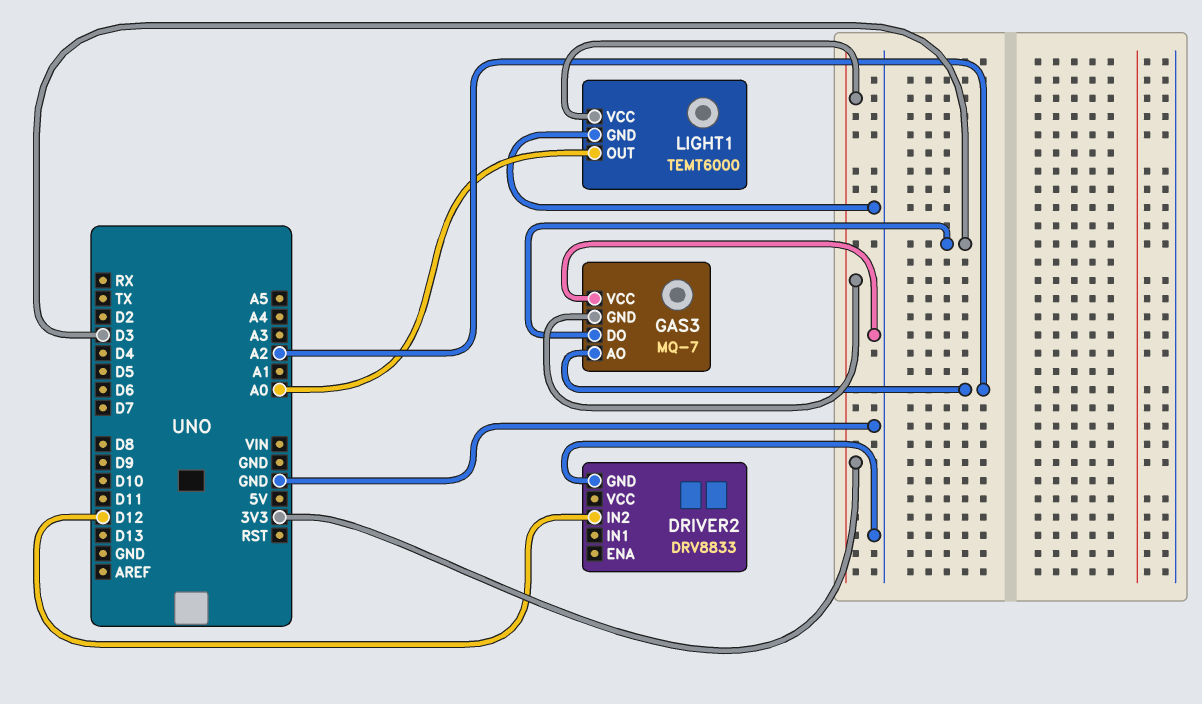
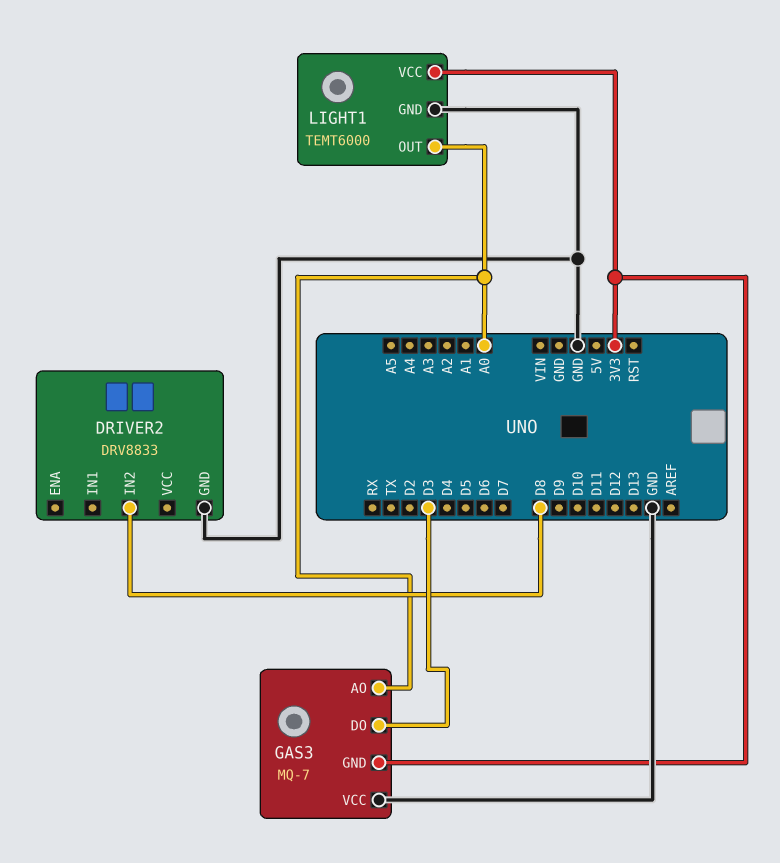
DRIVER2 pin IN2: D12 -> D8
GAS3 pin AO: A2 -> A0

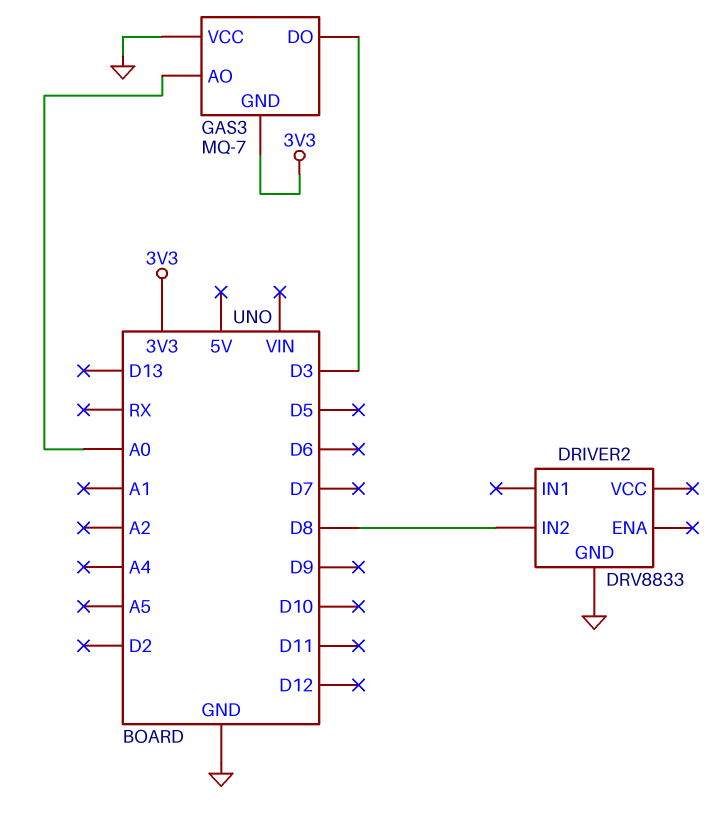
LIGHT1: TEMT6000 -> none
LIGHT1 pin GND: GND -> none
LIGHT1 pin OUT: A0 -> none
LIGHT1 pin VCC: 3V3 -> none

